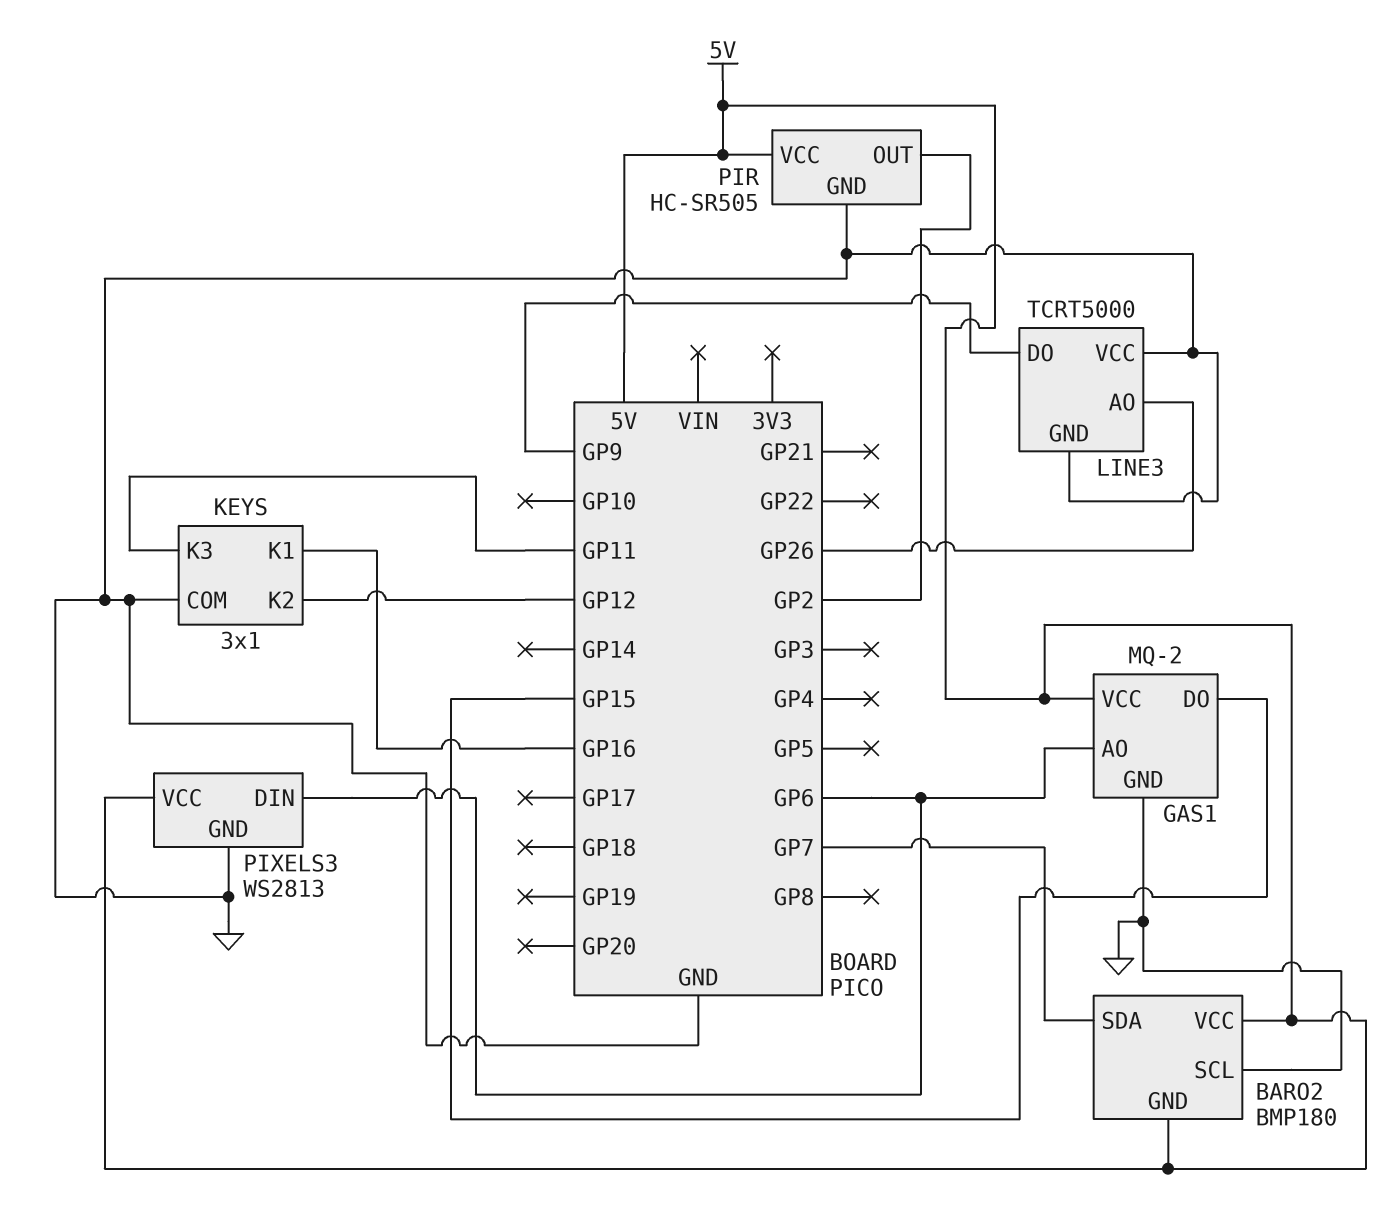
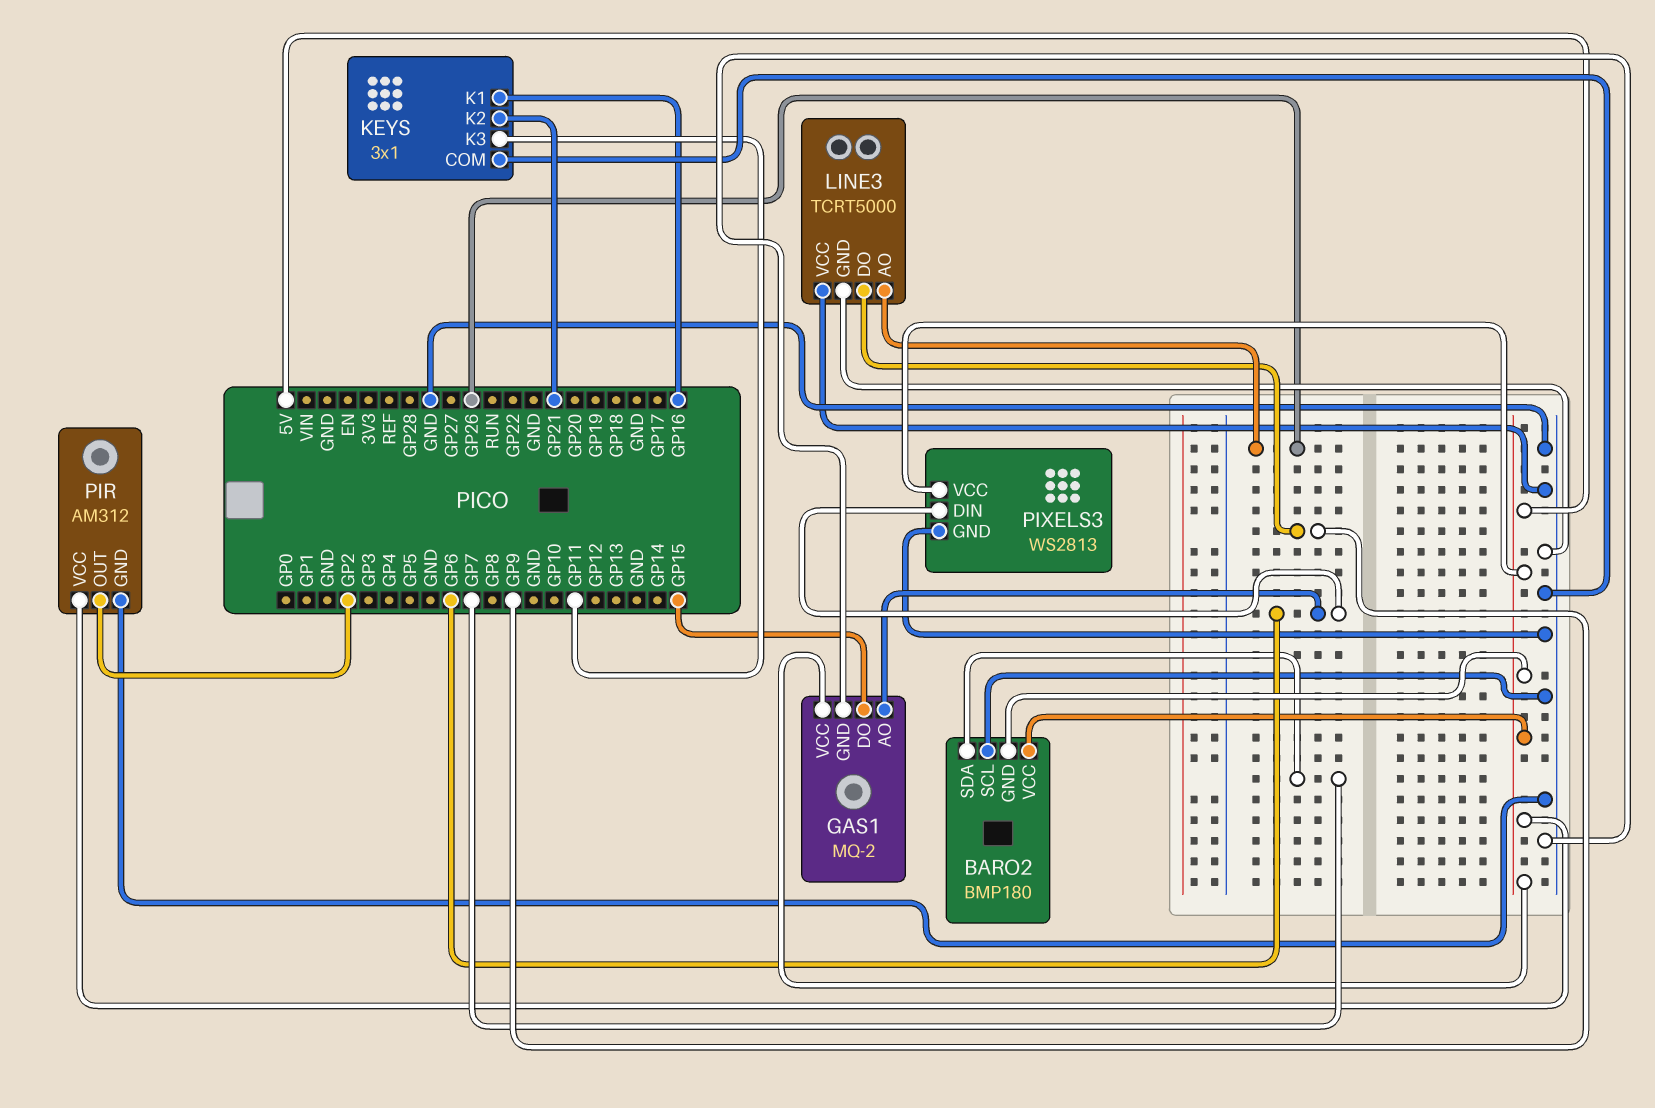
KEYS pin K2: GP12 -> GP21
PIR: HC-SR505 -> AM312

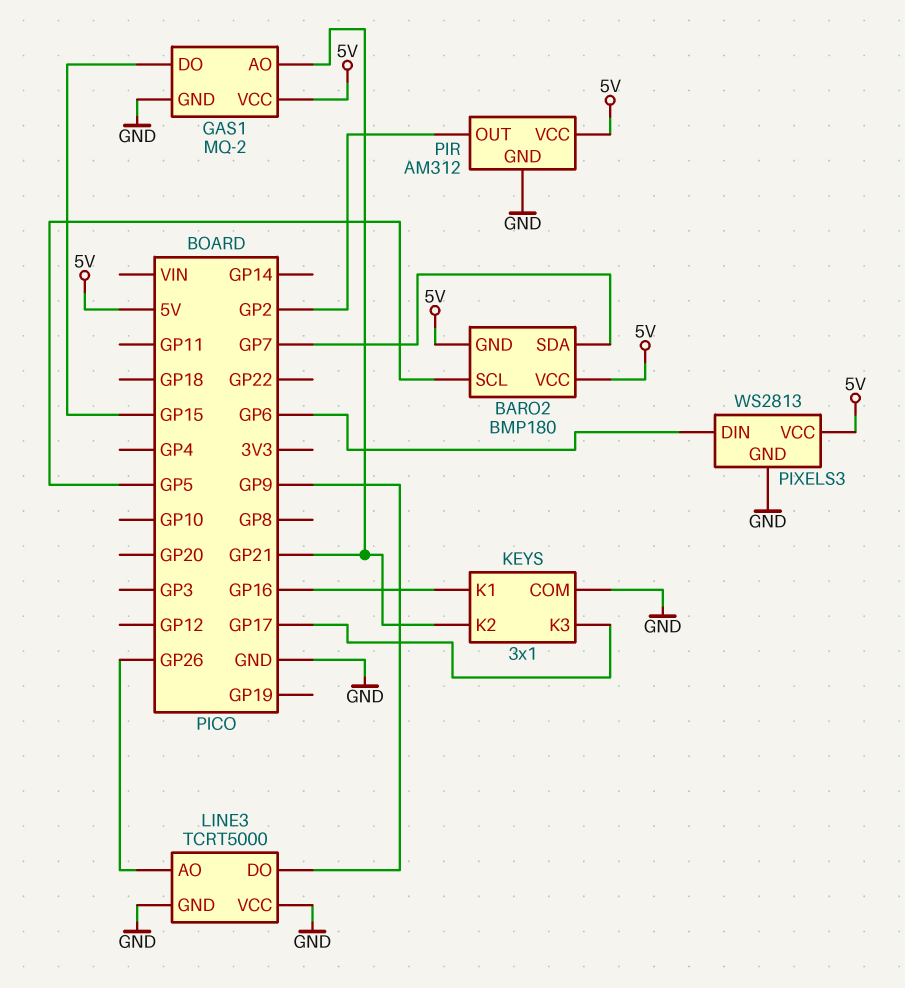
BARO2 pin SCL: GND -> GP5
GAS1 pin AO: GP6 -> GP21
KEYS pin K3: GP11 -> GP17

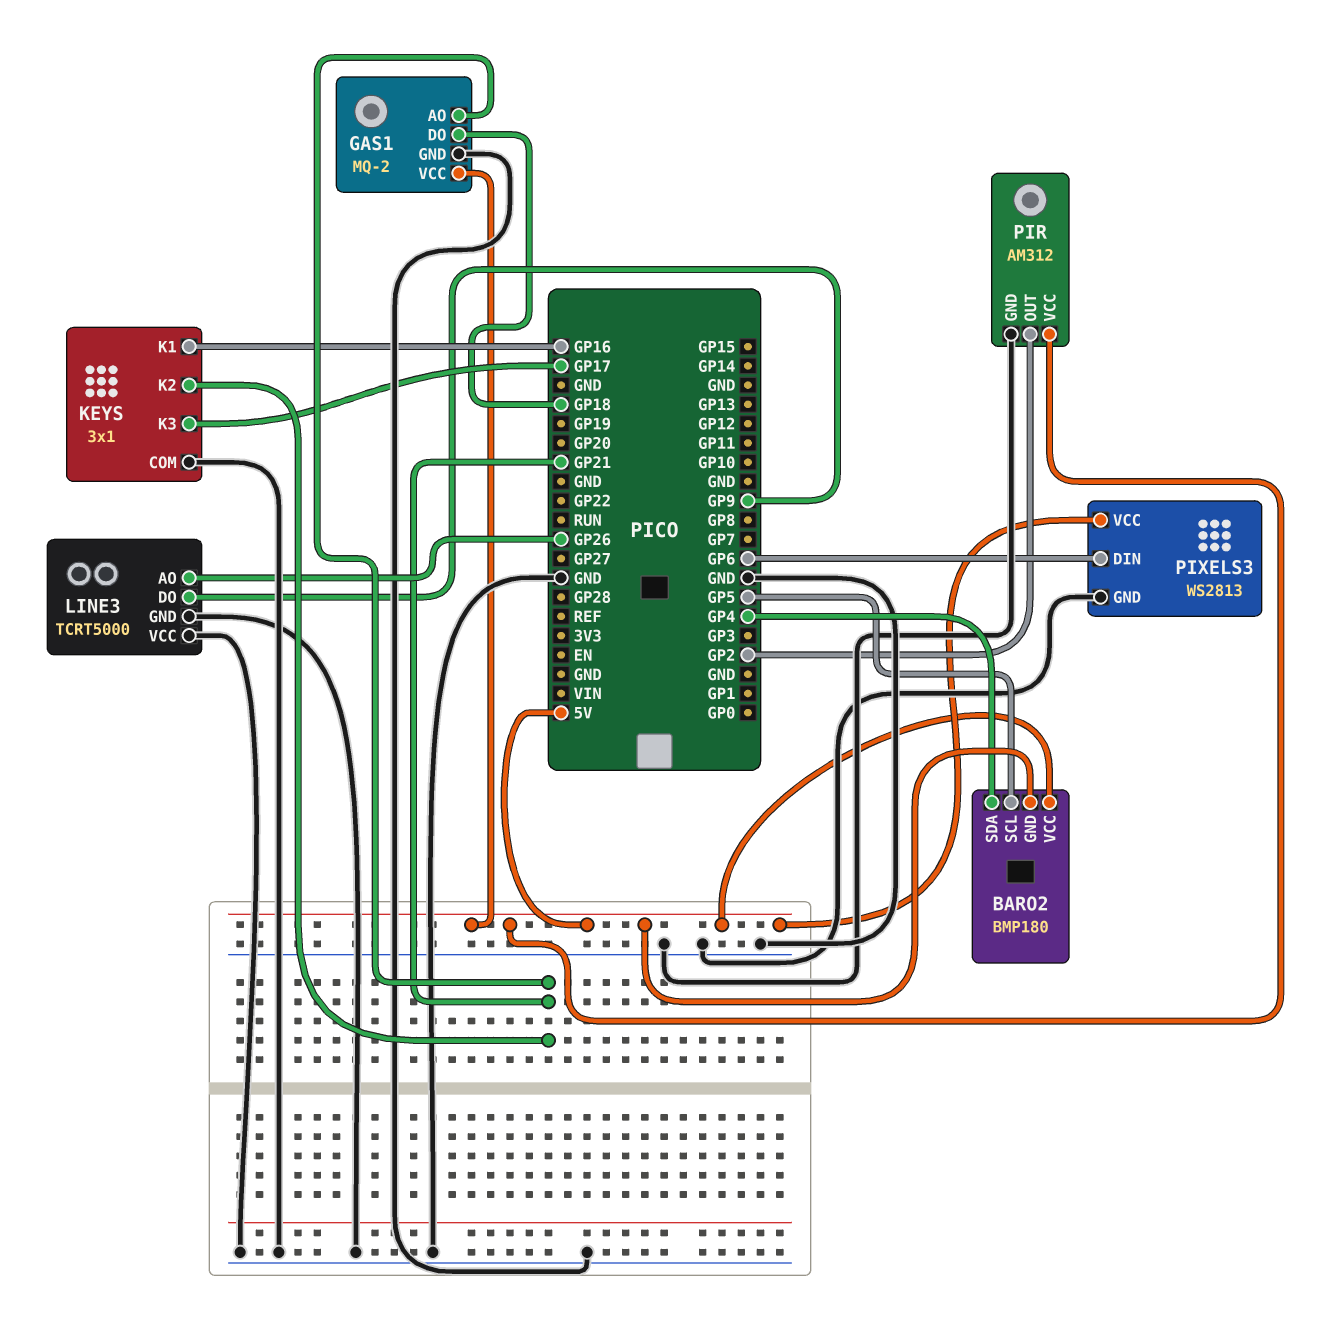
BARO2 pin SDA: GP7 -> GP4
GAS1 pin DO: GP15 -> GP18

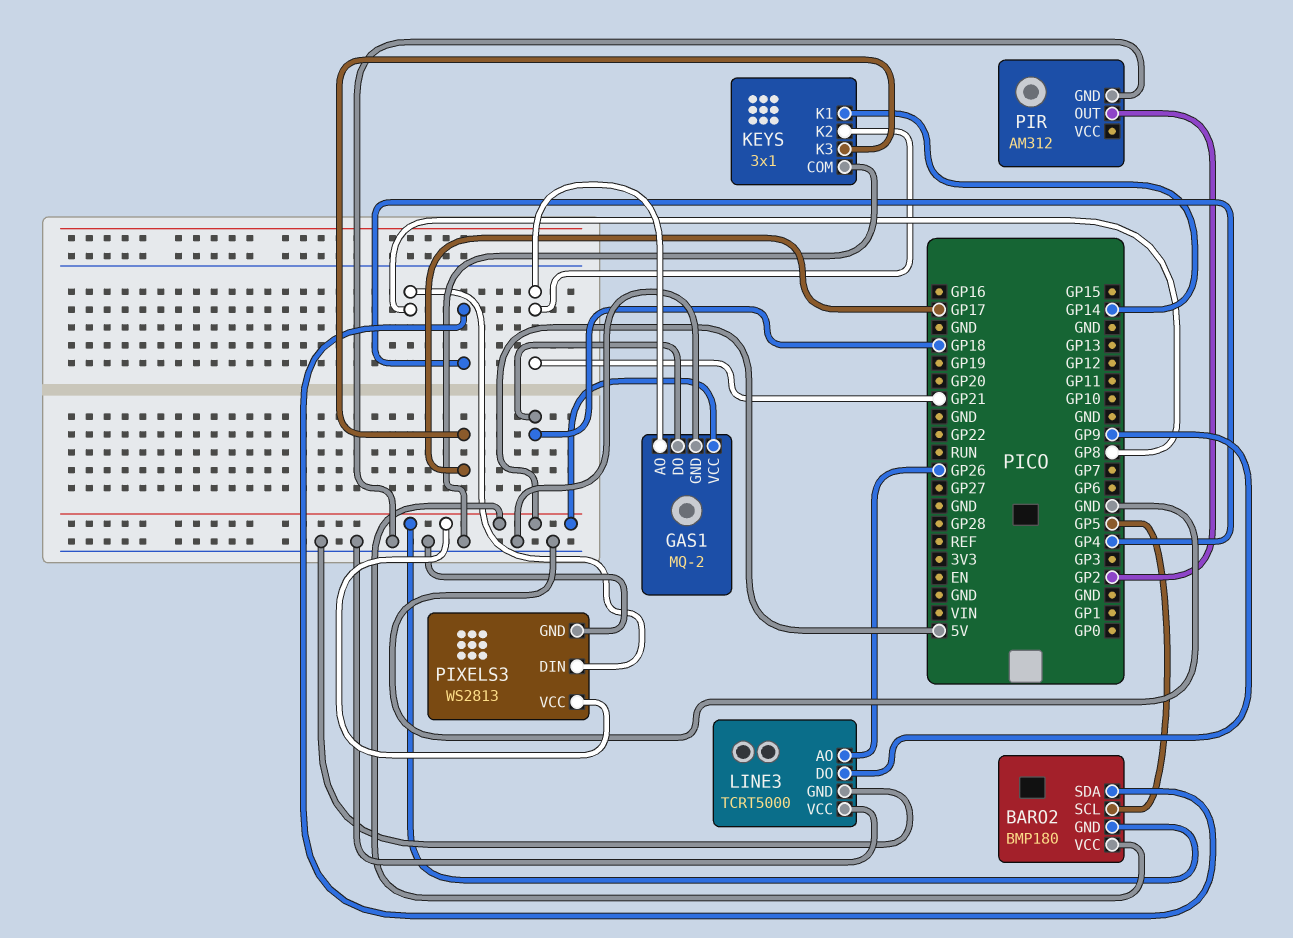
KEYS pin K1: GP16 -> GP14
PIR pin VCC: 5V -> none
PIXELS3 pin DIN: GP6 -> GP8

